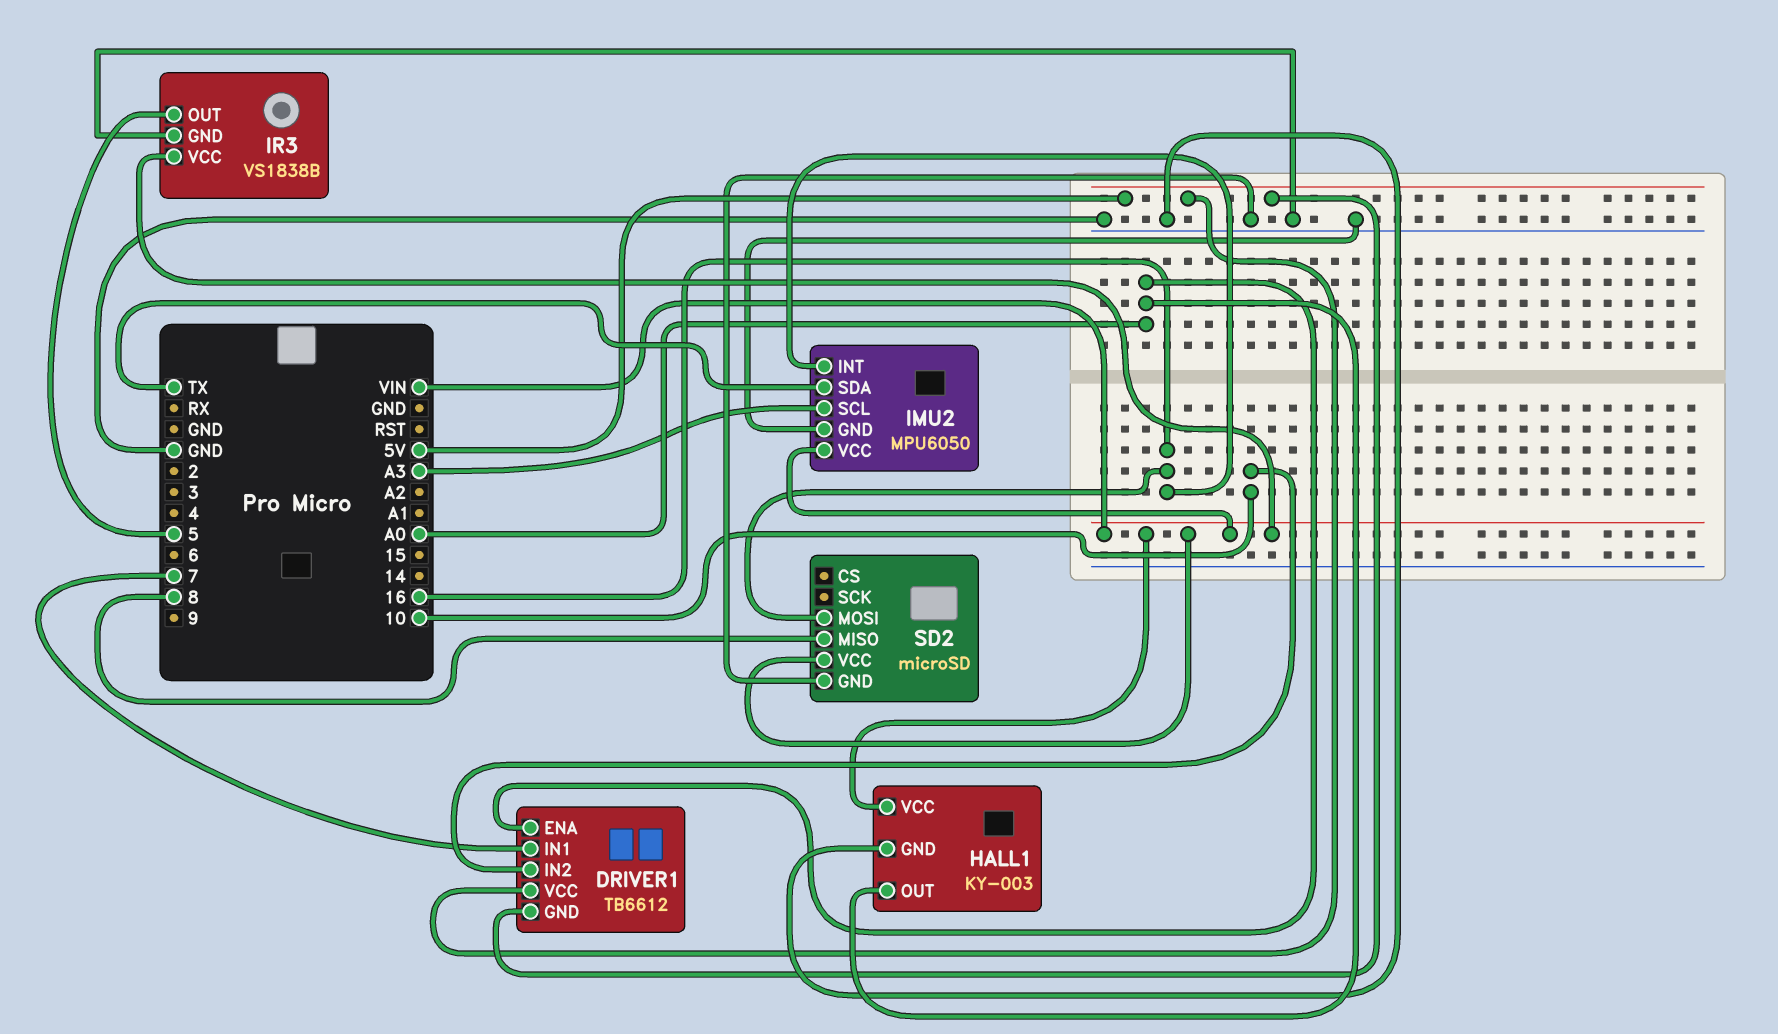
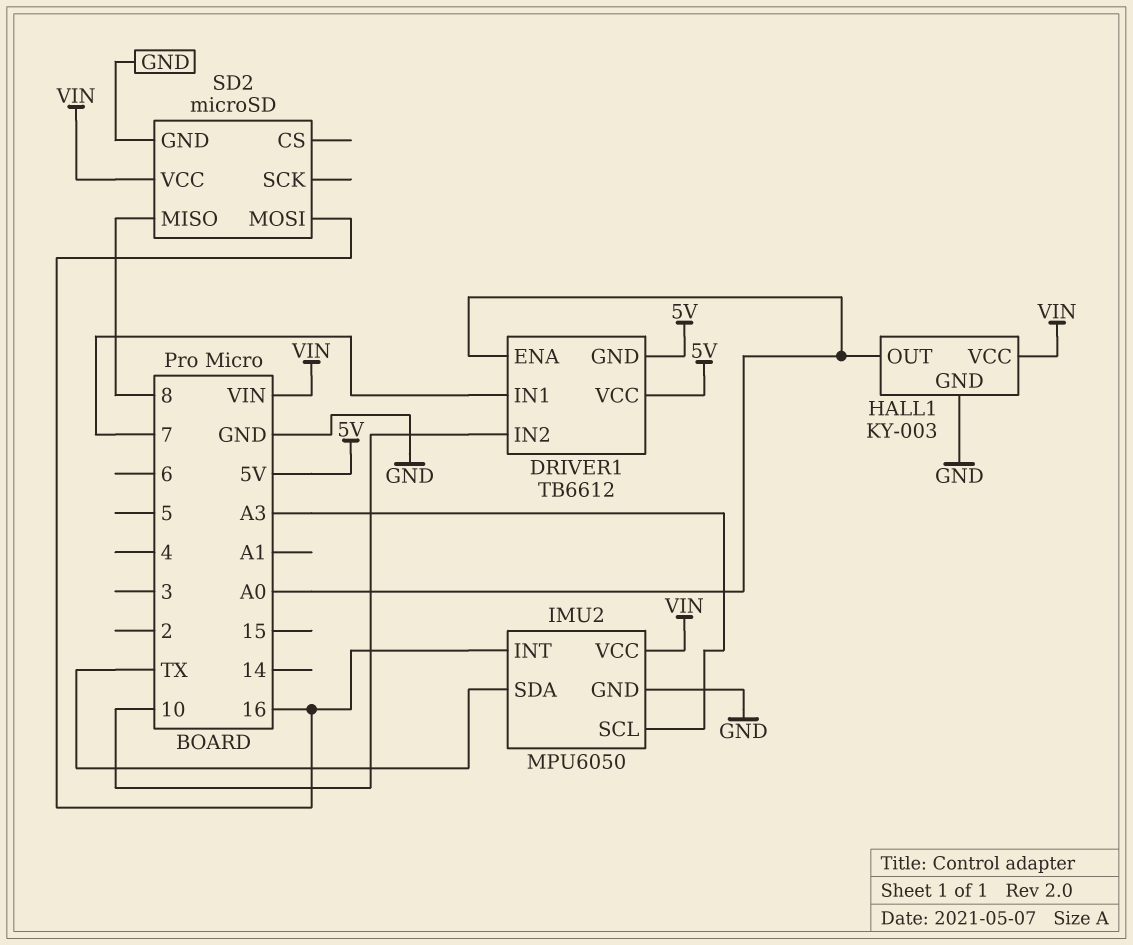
IR3: VS1838B -> none
IR3 pin GND: GND -> none
IR3 pin OUT: 5 -> none
IR3 pin VCC: VIN -> none

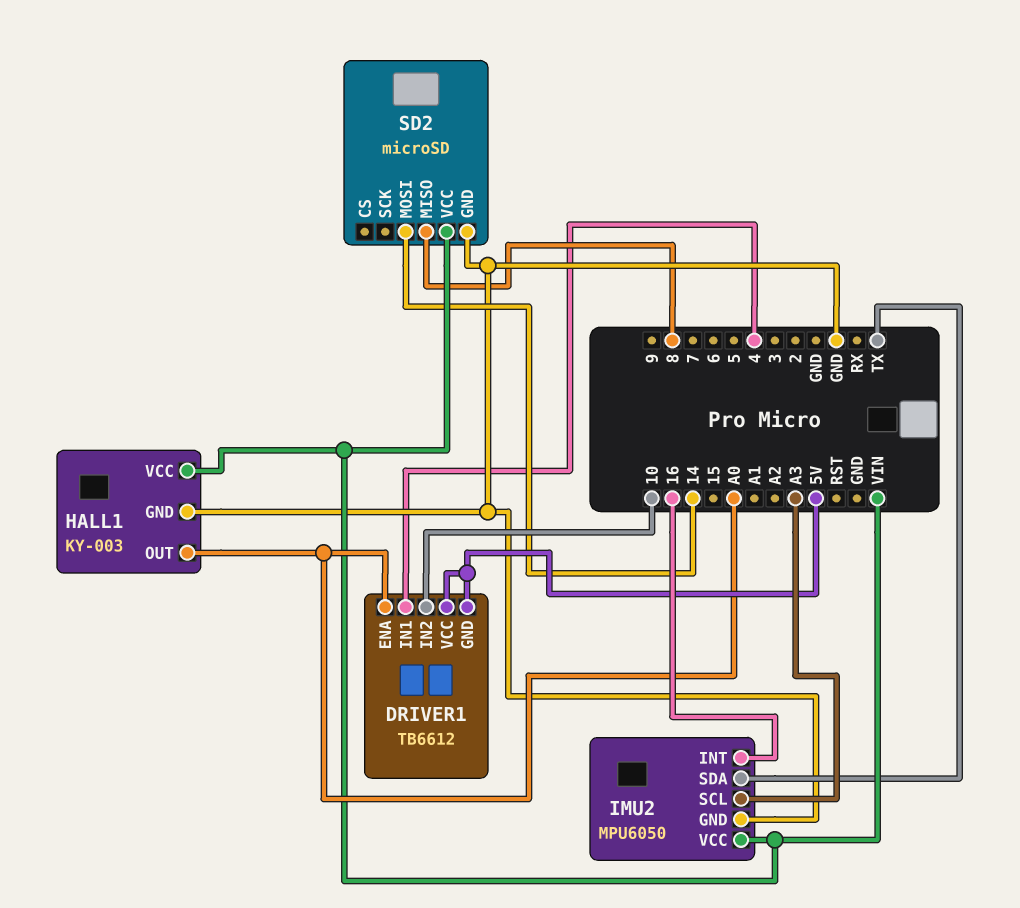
DRIVER1 pin IN1: 7 -> 4
SD2 pin MOSI: 16 -> 14

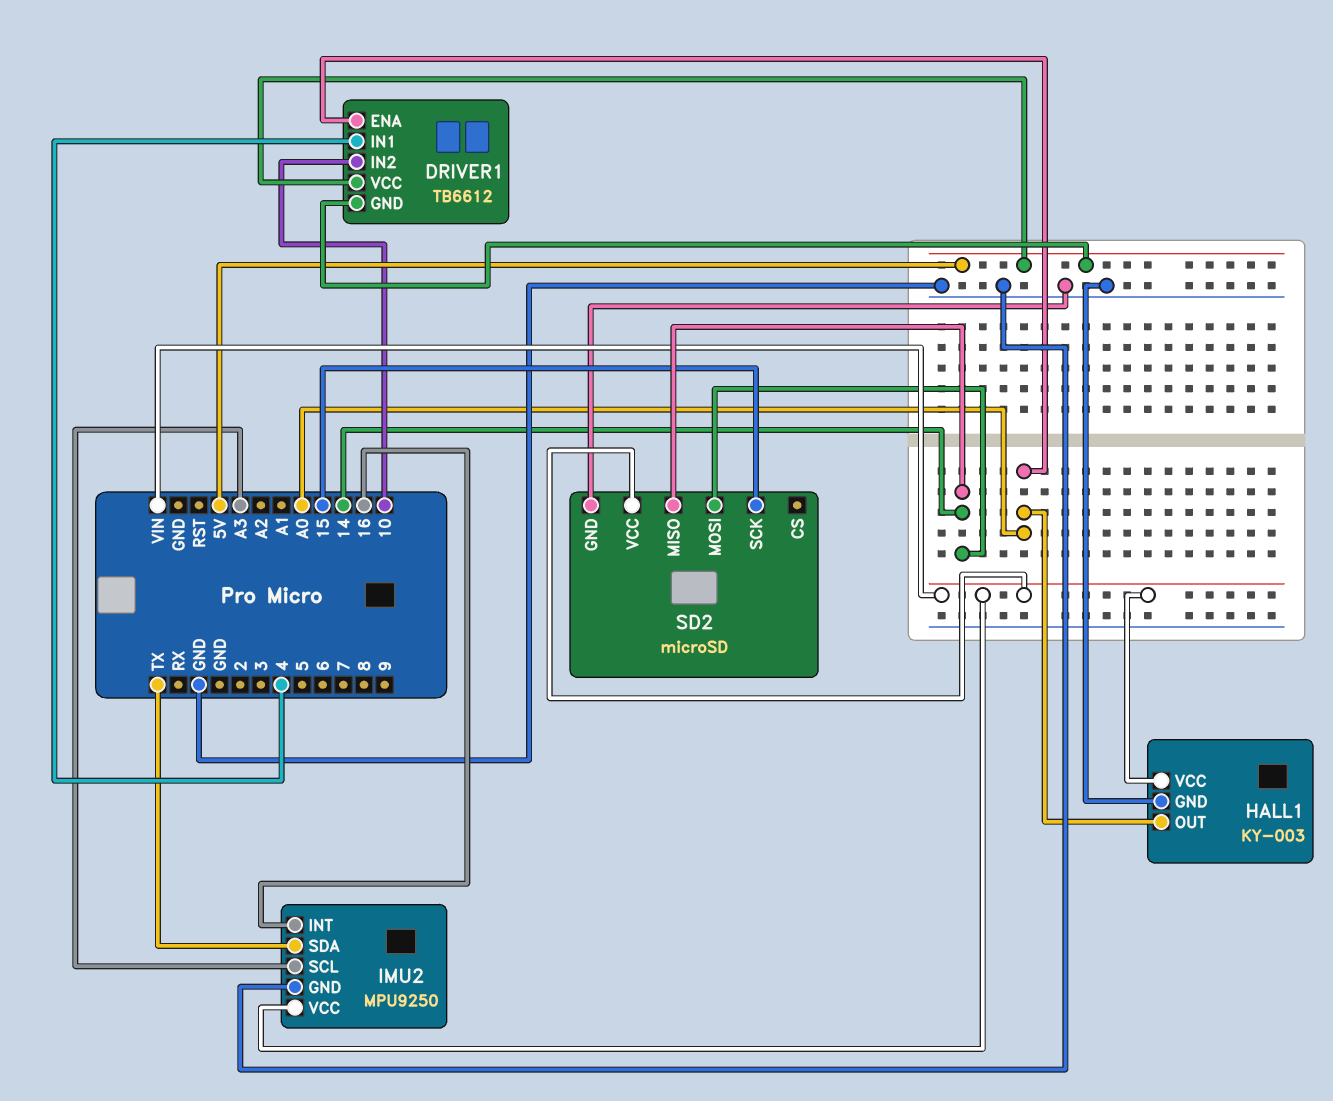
IMU2: MPU6050 -> MPU9250
SD2 pin MISO: 8 -> 14
SD2 pin SCK: none -> 15

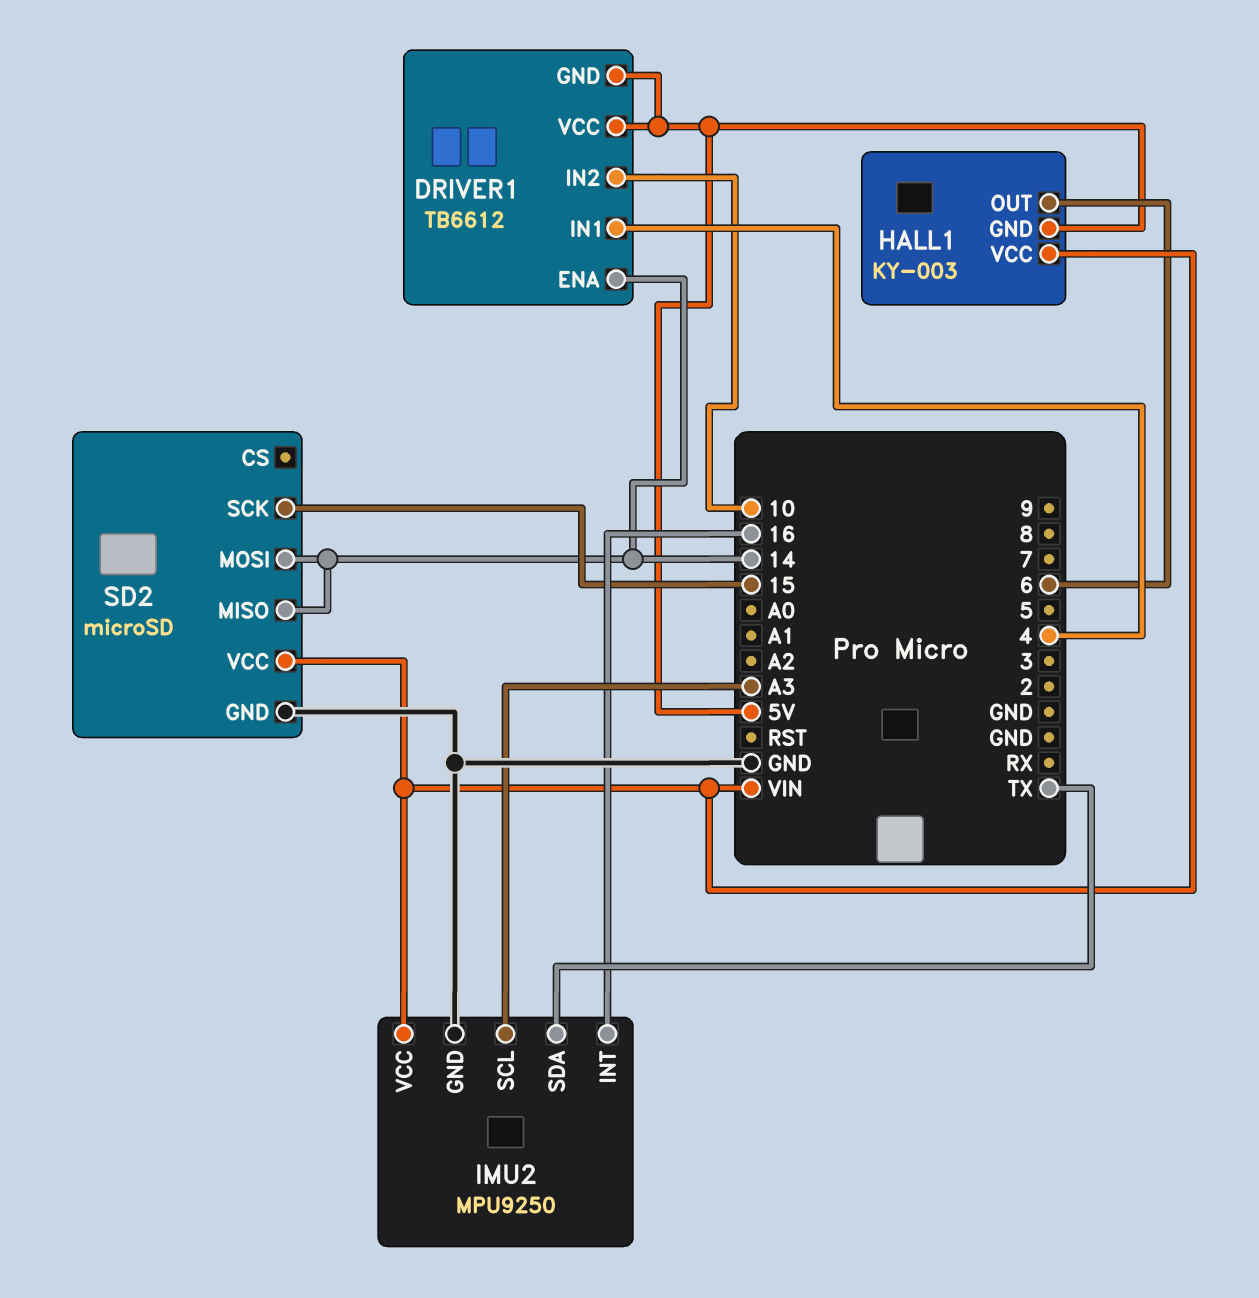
DRIVER1 pin ENA: A0 -> 14
HALL1 pin GND: GND -> 5V
HALL1 pin OUT: A0 -> 6

